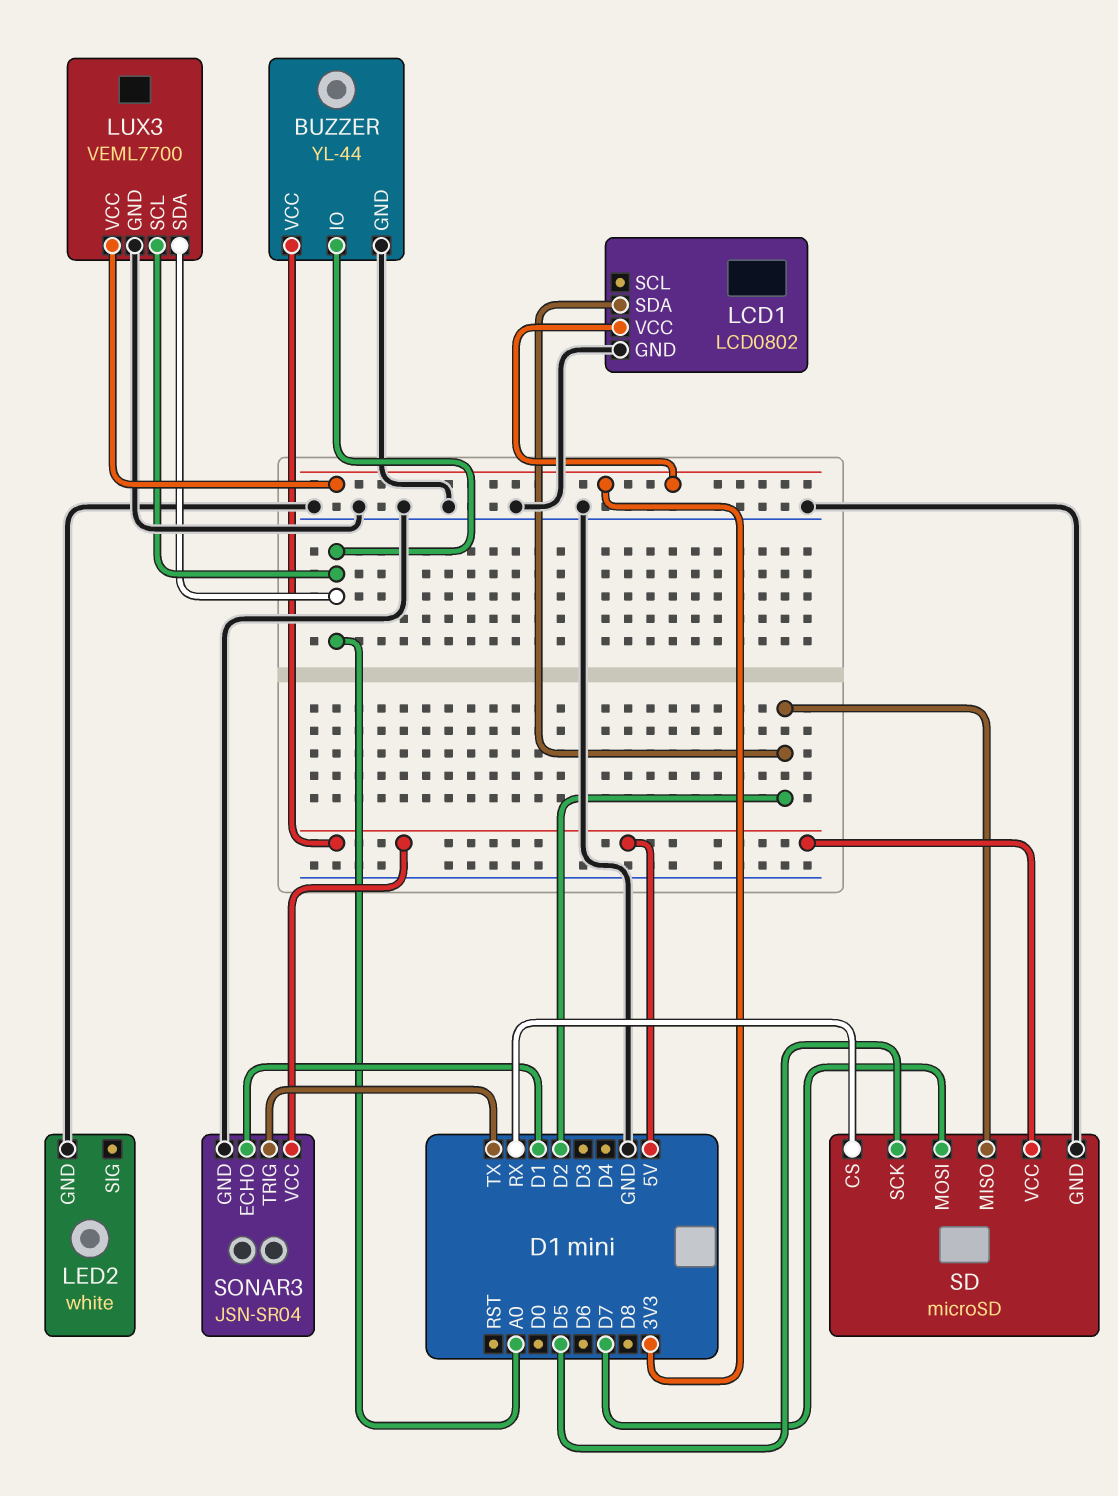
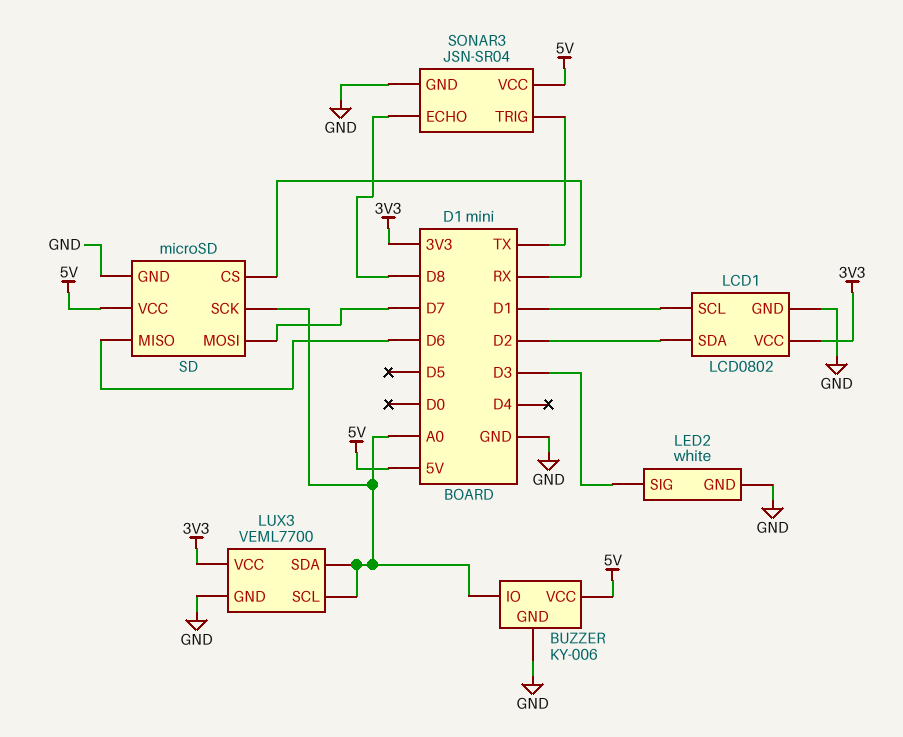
BUZZER: YL-44 -> KY-006
LCD1 pin SCL: none -> D1
LED2 pin SIG: none -> D3
SD pin MISO: D2 -> D6
SD pin SCK: D5 -> A0
SONAR3 pin ECHO: D1 -> D8

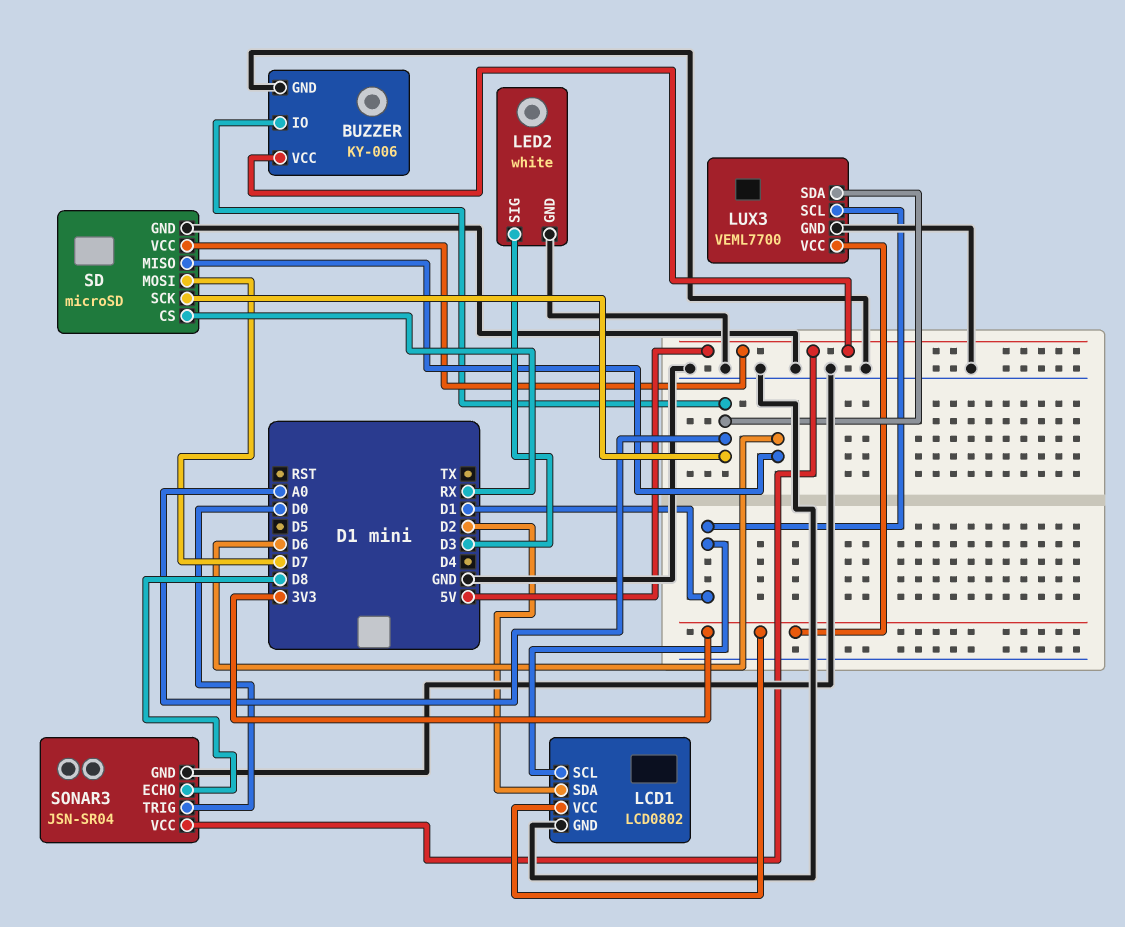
LUX3 pin SCL: A0 -> D1
SONAR3 pin TRIG: TX -> D0

